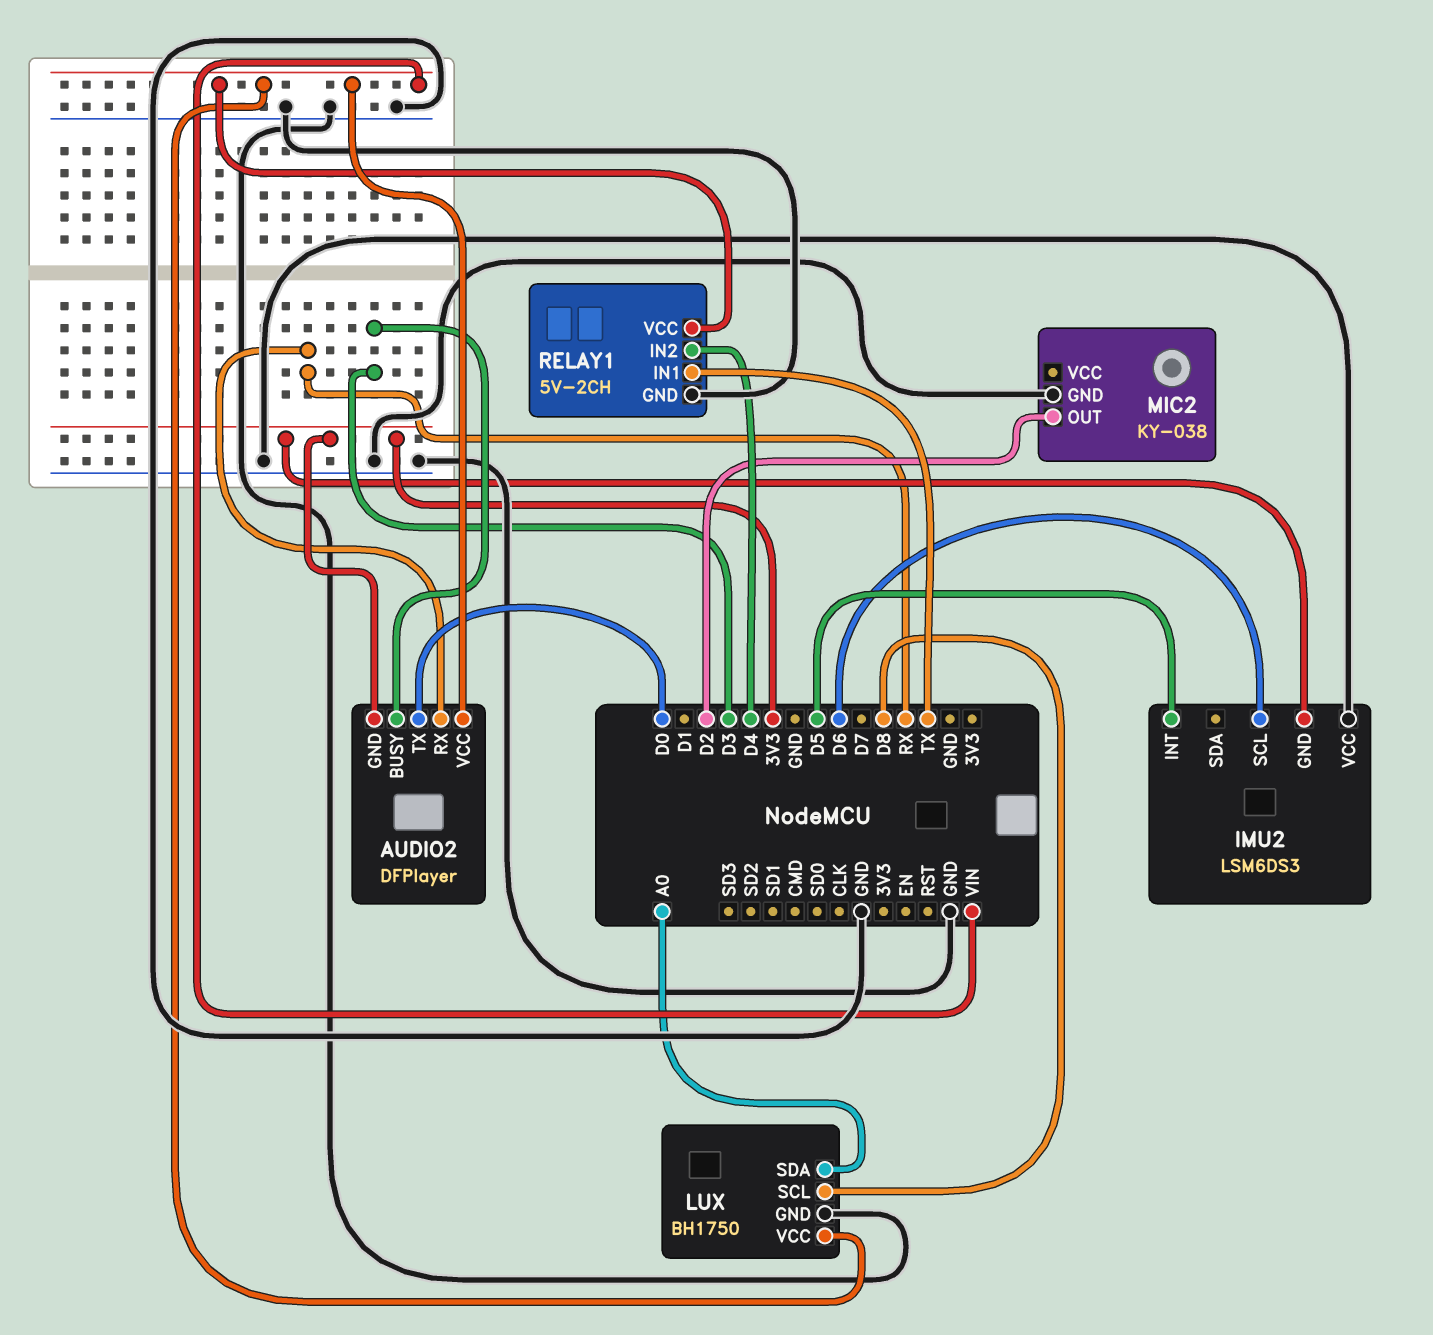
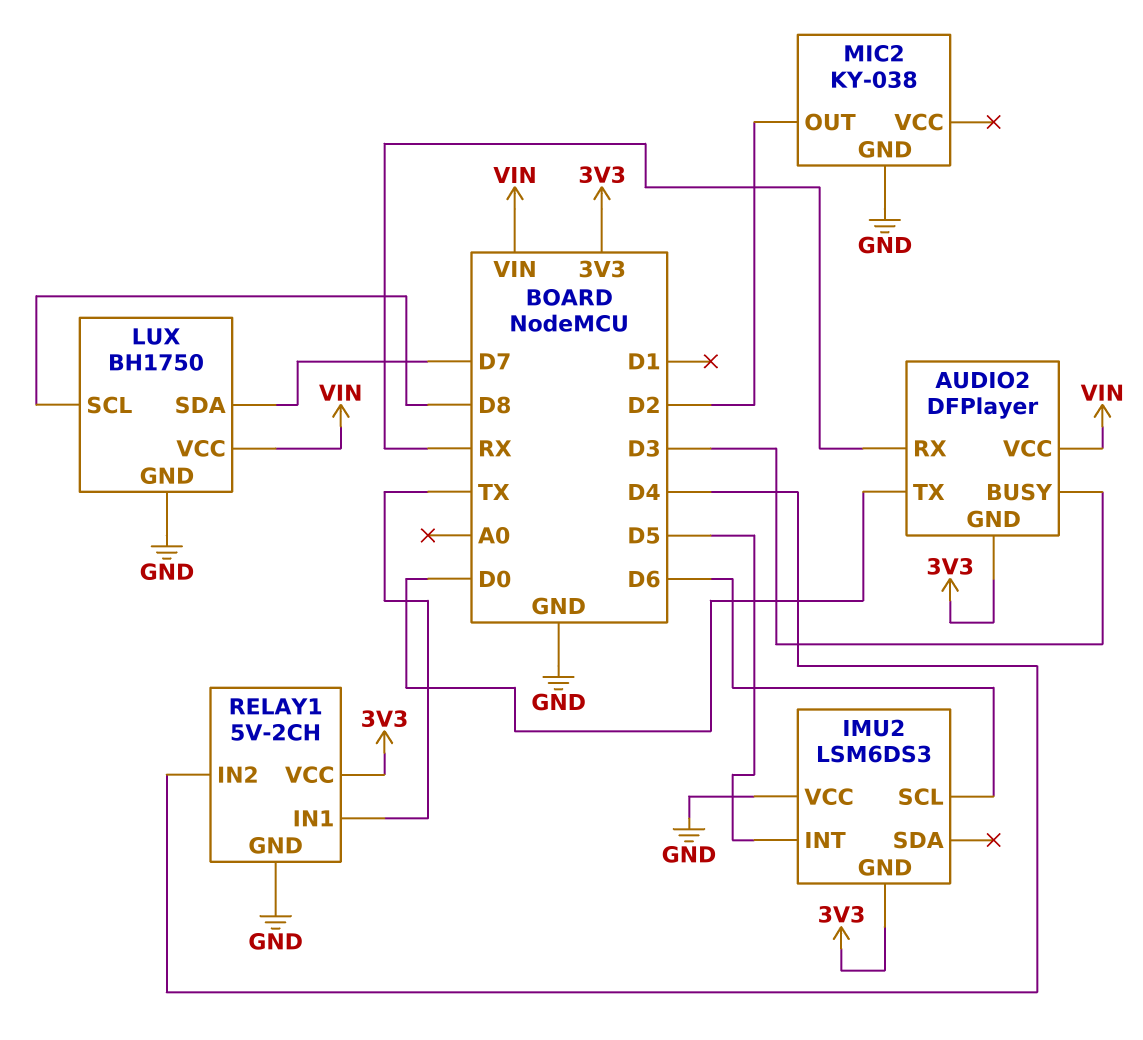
LUX pin SDA: A0 -> D7
RELAY1 pin VCC: VIN -> 3V3

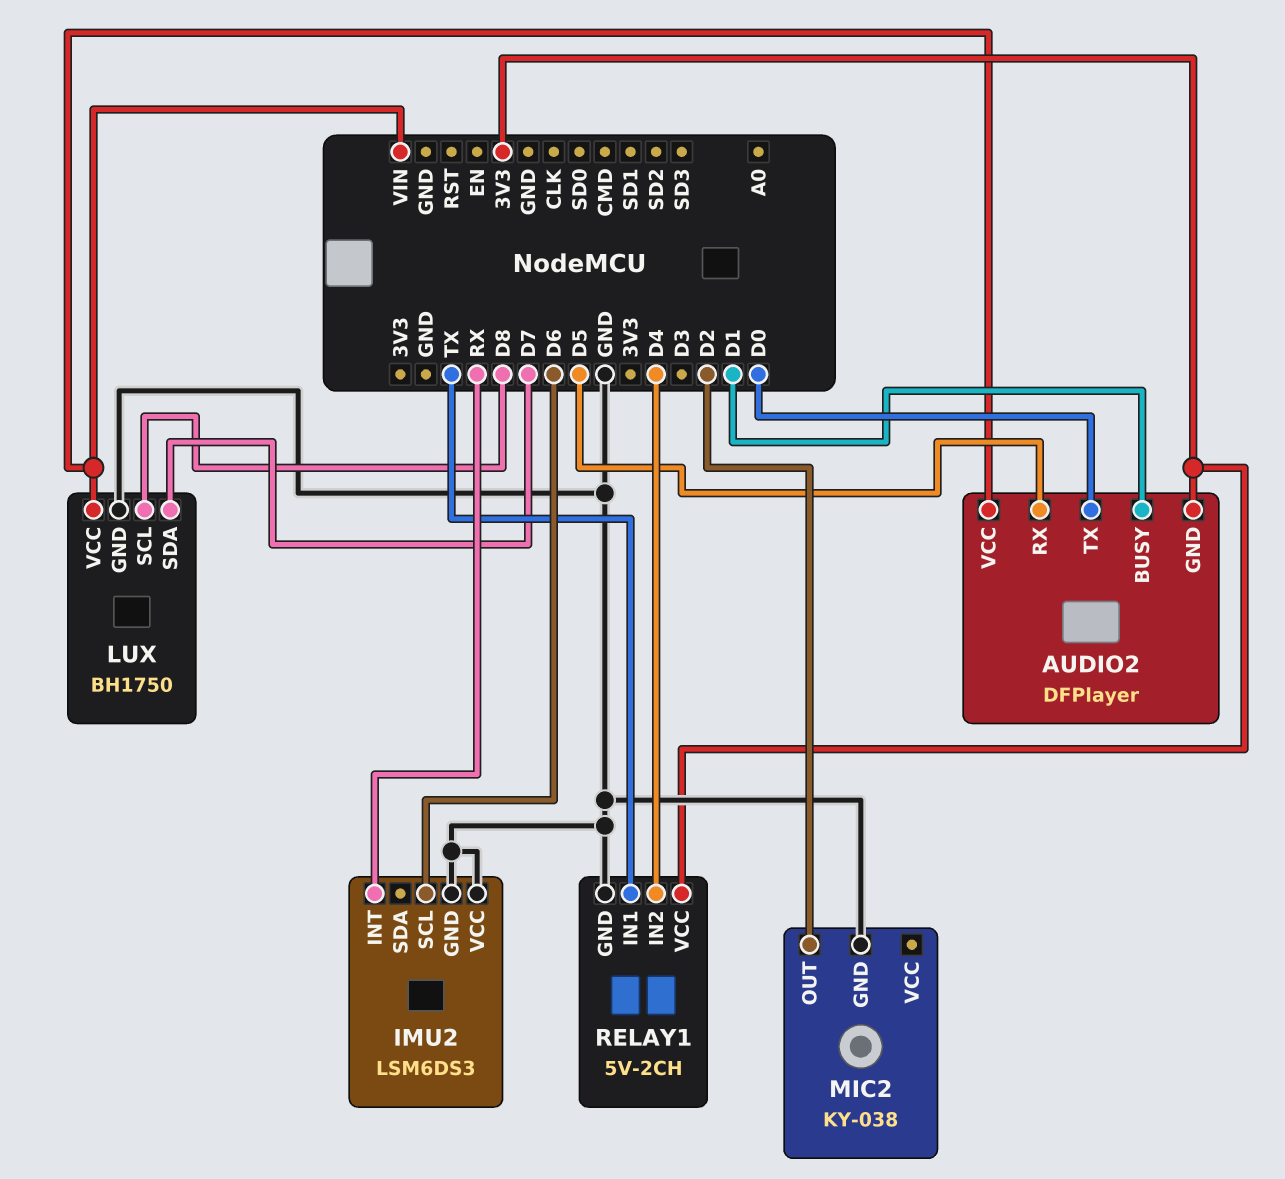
AUDIO2 pin BUSY: D3 -> D1
AUDIO2 pin RX: RX -> D5
IMU2 pin GND: 3V3 -> GND
IMU2 pin INT: D5 -> RX

